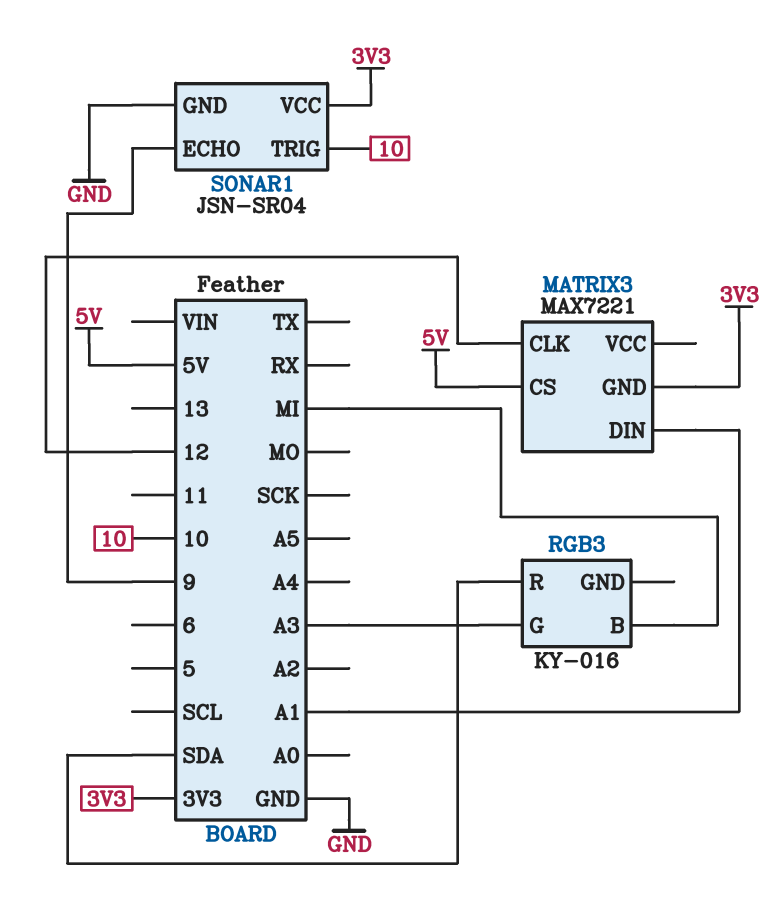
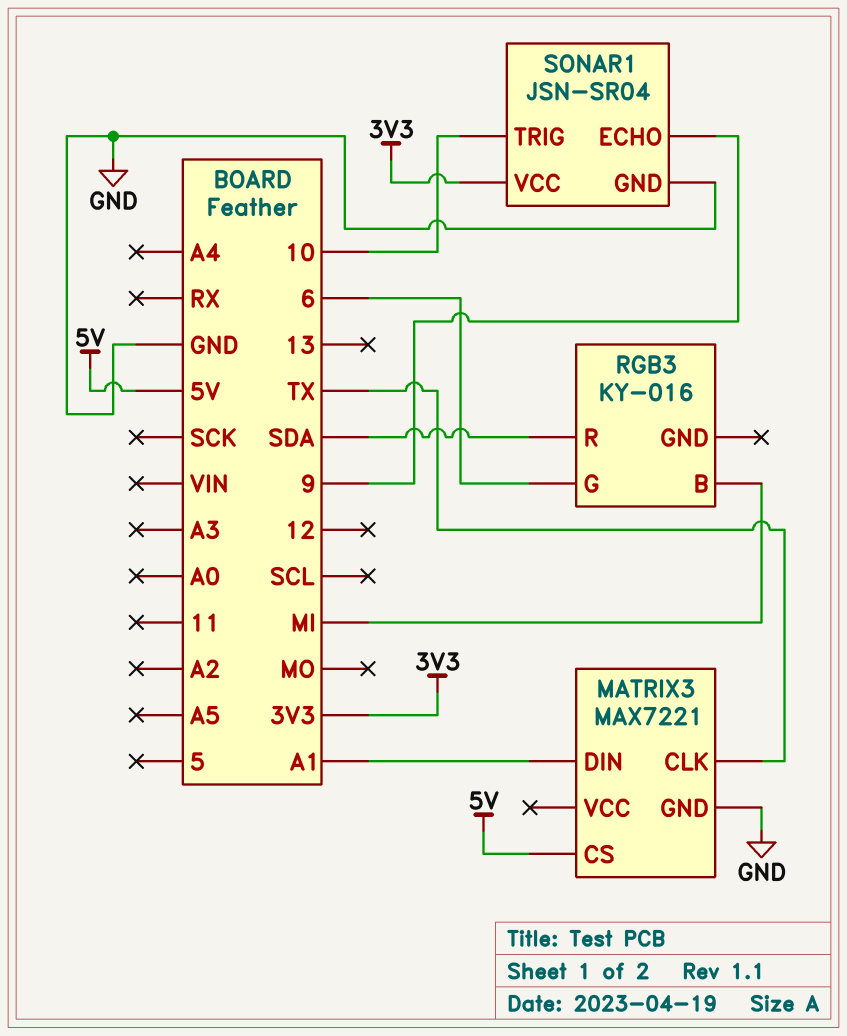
MATRIX3 pin CLK: 12 -> TX
MATRIX3 pin GND: 3V3 -> GND
RGB3 pin G: A3 -> 6

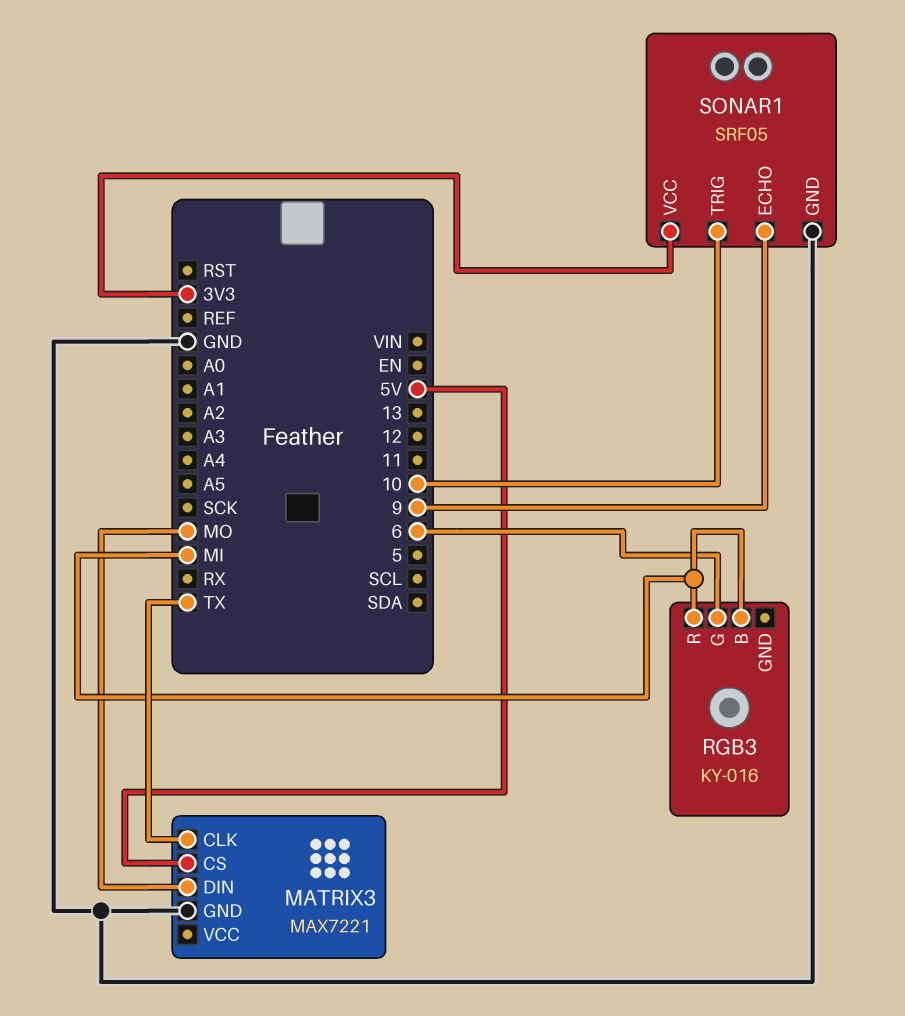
MATRIX3 pin DIN: A1 -> MO
RGB3 pin R: SDA -> MI
SONAR1: JSN-SR04 -> SRF05

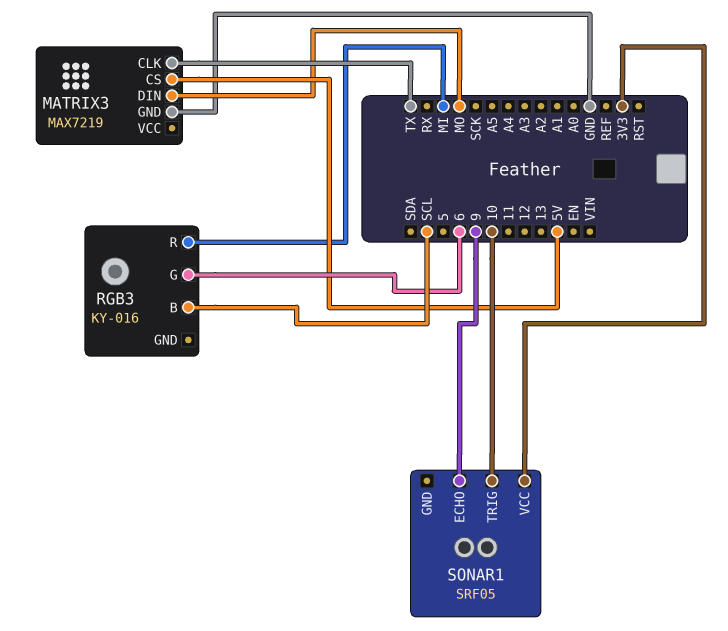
MATRIX3: MAX7221 -> MAX7219
RGB3 pin B: MI -> SCL
SONAR1 pin GND: GND -> none

